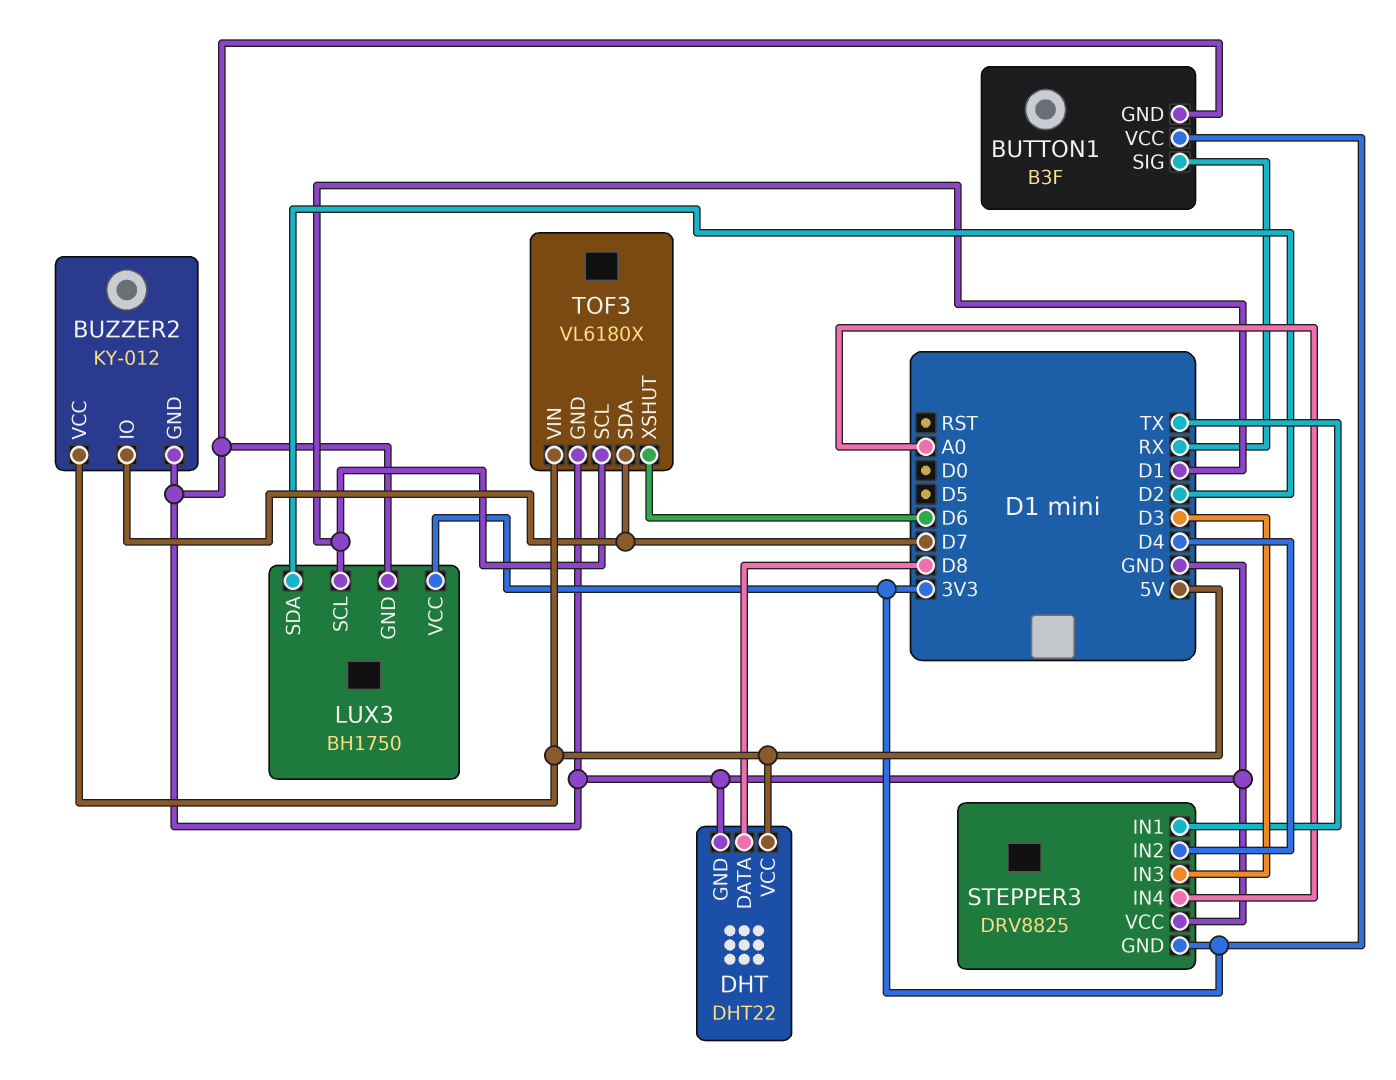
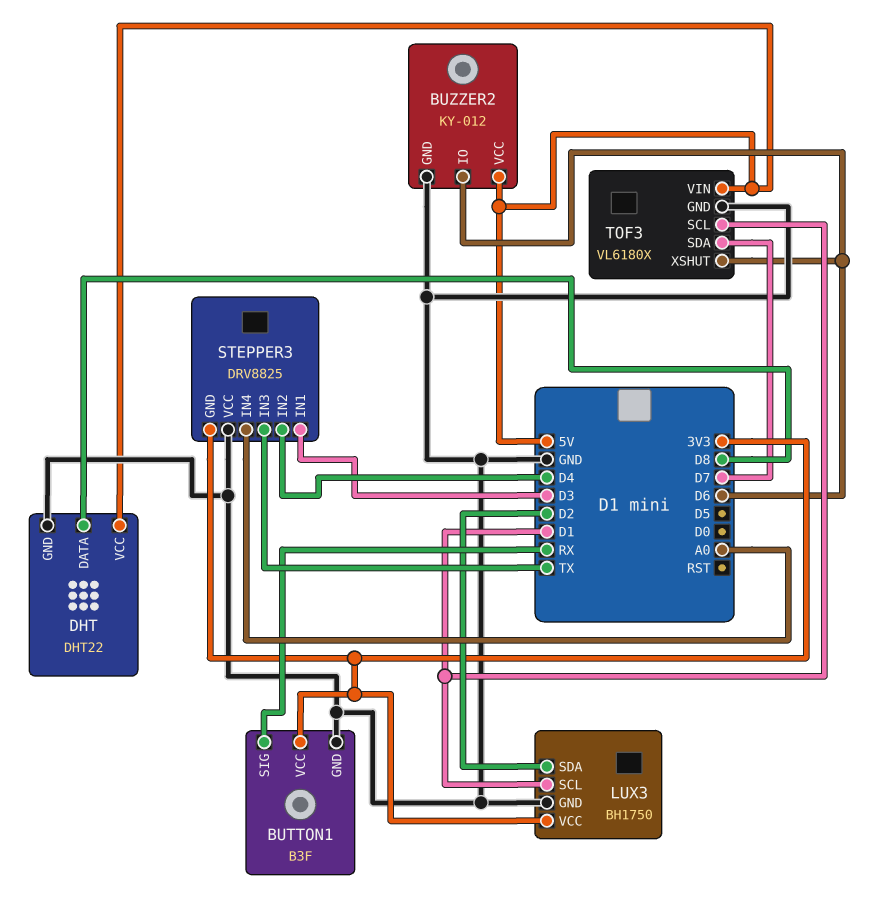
BUZZER2 pin IO: D7 -> D6
STEPPER3 pin IN1: TX -> D3
STEPPER3 pin IN3: D3 -> TX

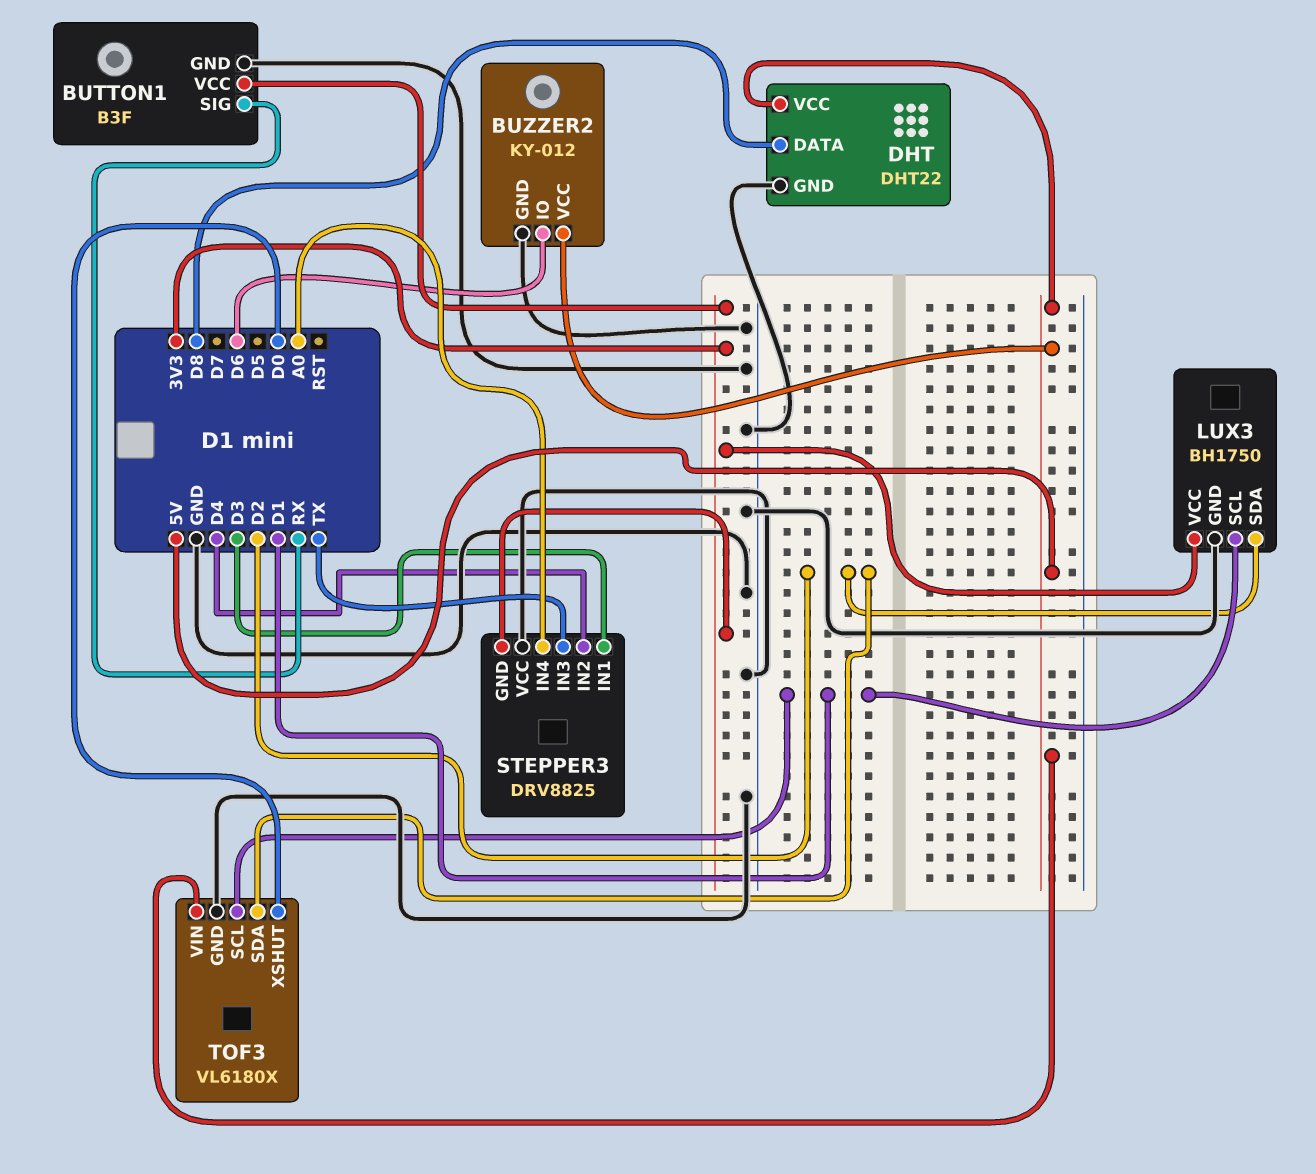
TOF3 pin SDA: D7 -> D2
TOF3 pin XSHUT: D6 -> D0

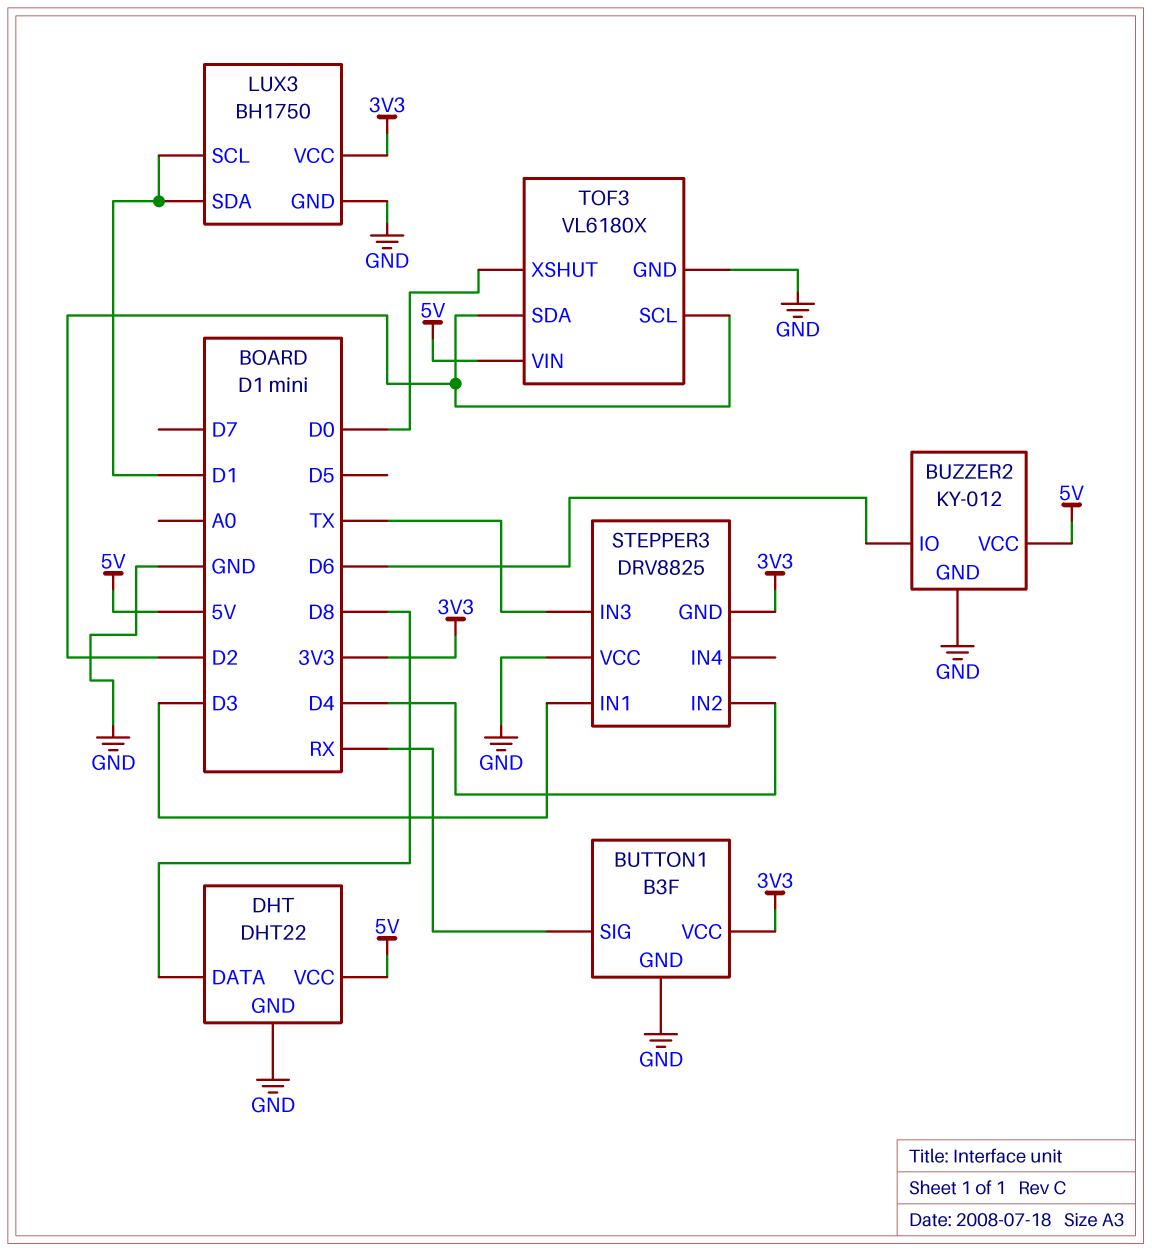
LUX3 pin SDA: D2 -> D1
STEPPER3 pin IN4: A0 -> none
TOF3 pin SCL: D1 -> D2

